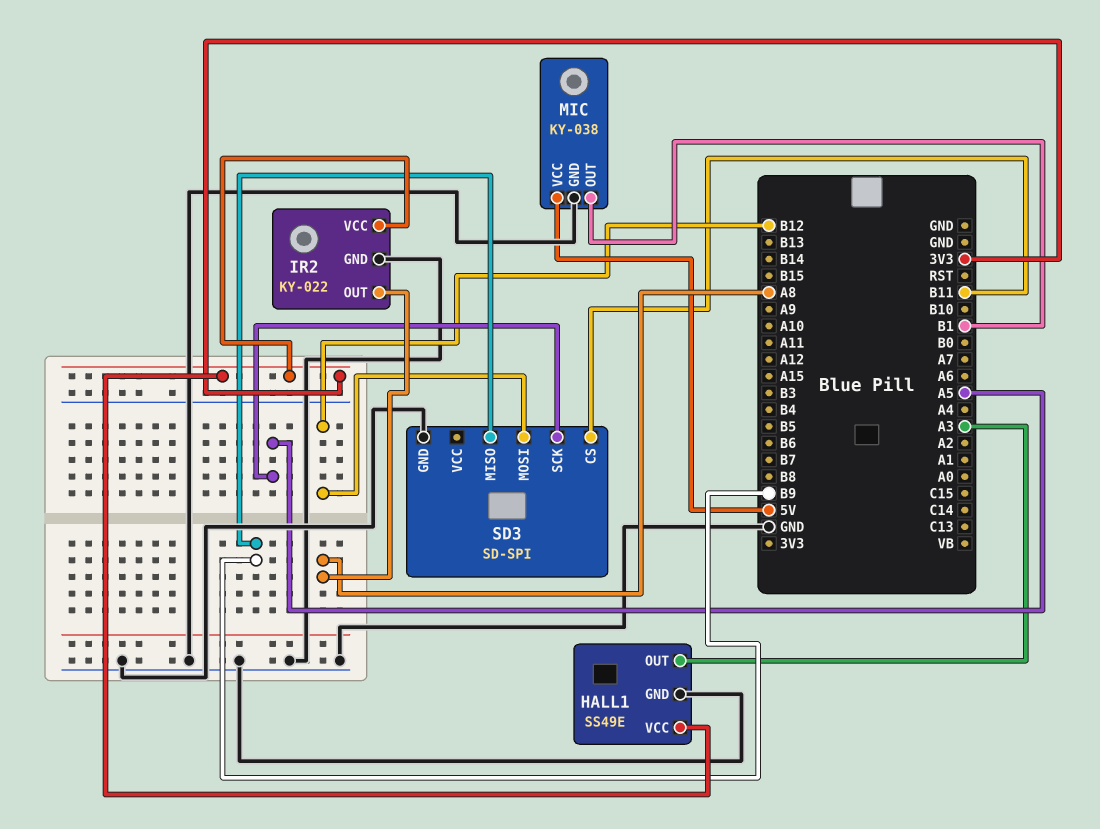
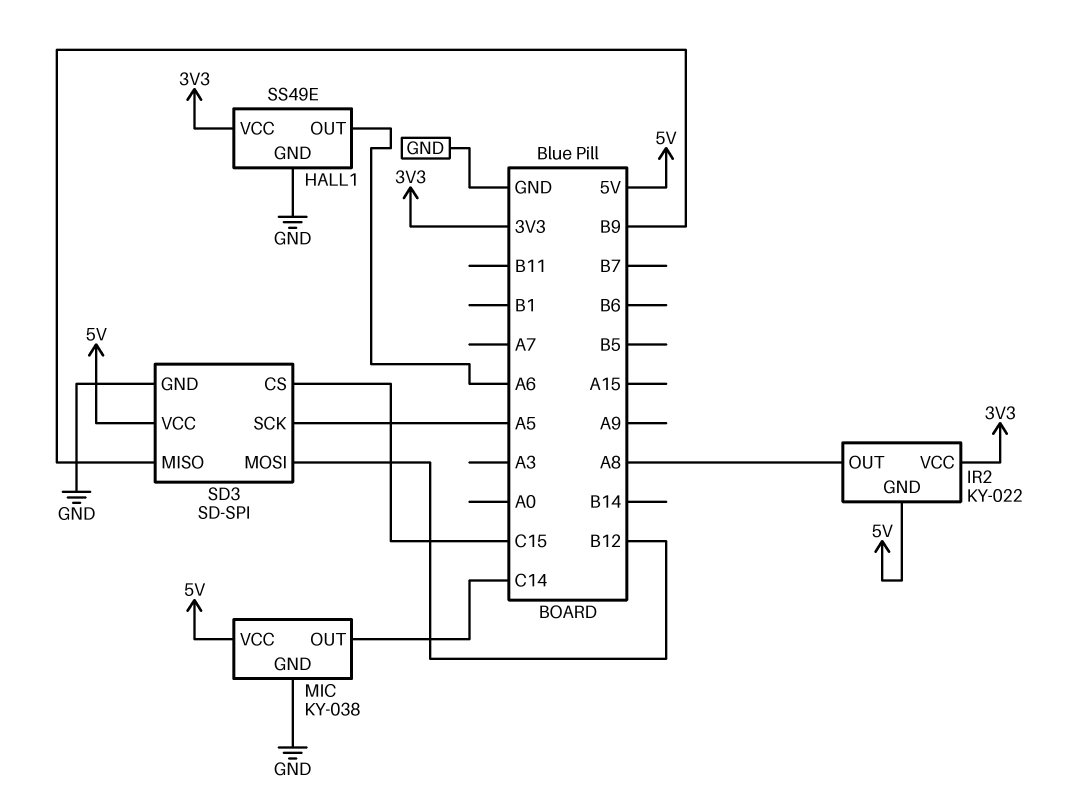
HALL1 pin OUT: A3 -> A6
IR2 pin GND: GND -> 5V
MIC pin OUT: B1 -> C14
SD3 pin CS: B11 -> C15
SD3 pin VCC: none -> 5V

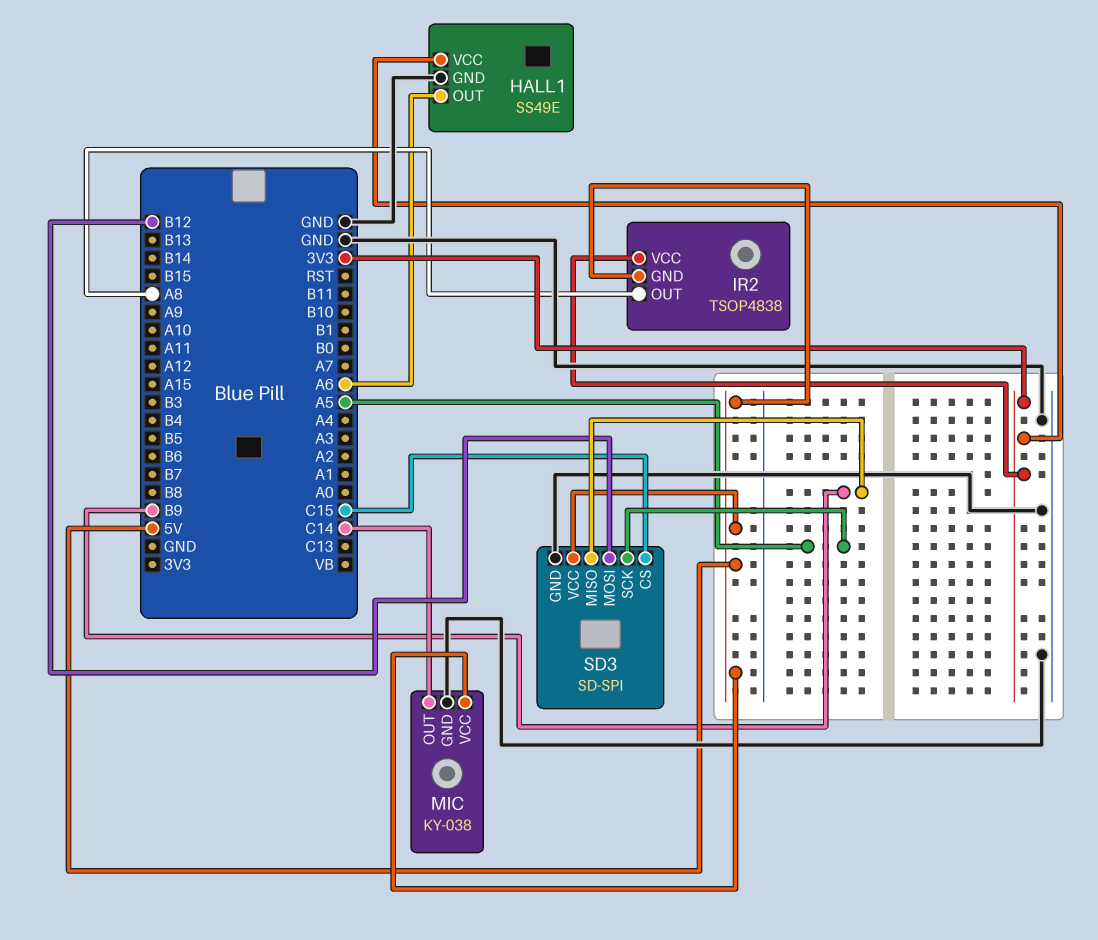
IR2: KY-022 -> TSOP4838

